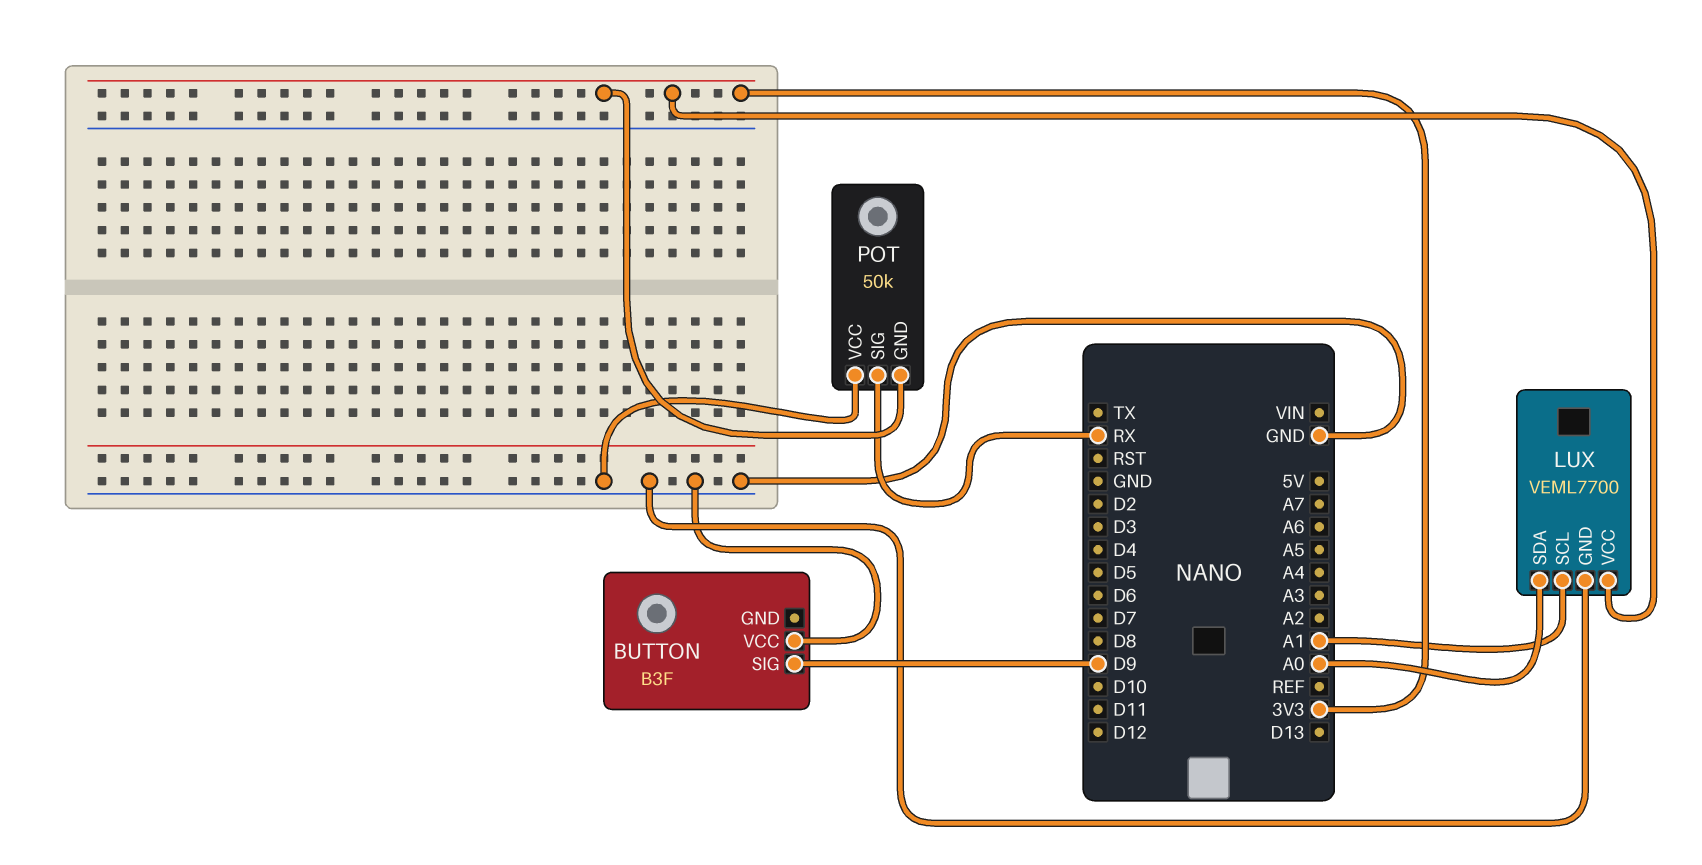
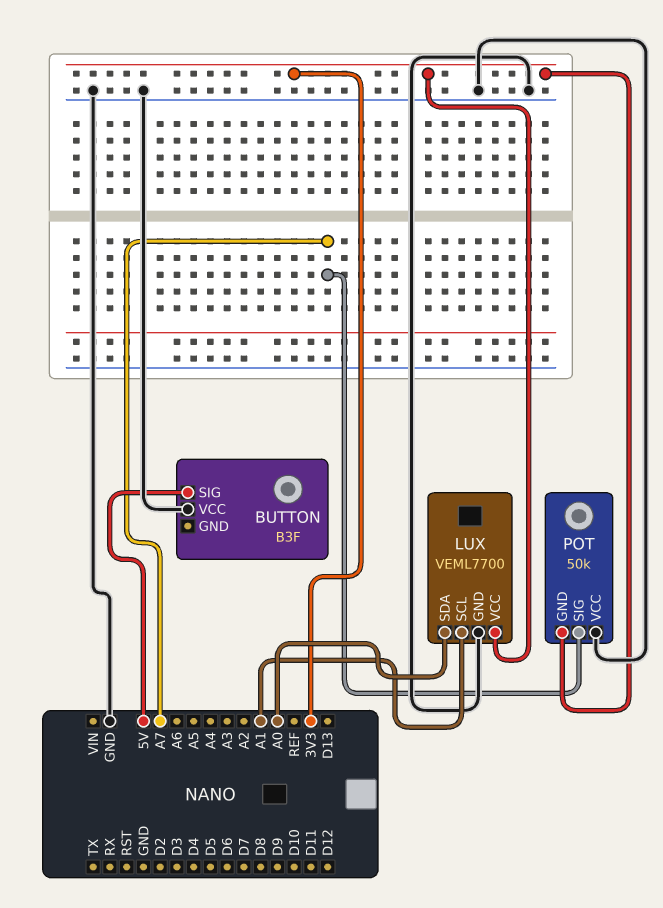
BUTTON pin SIG: D9 -> 5V
POT pin SIG: RX -> A7

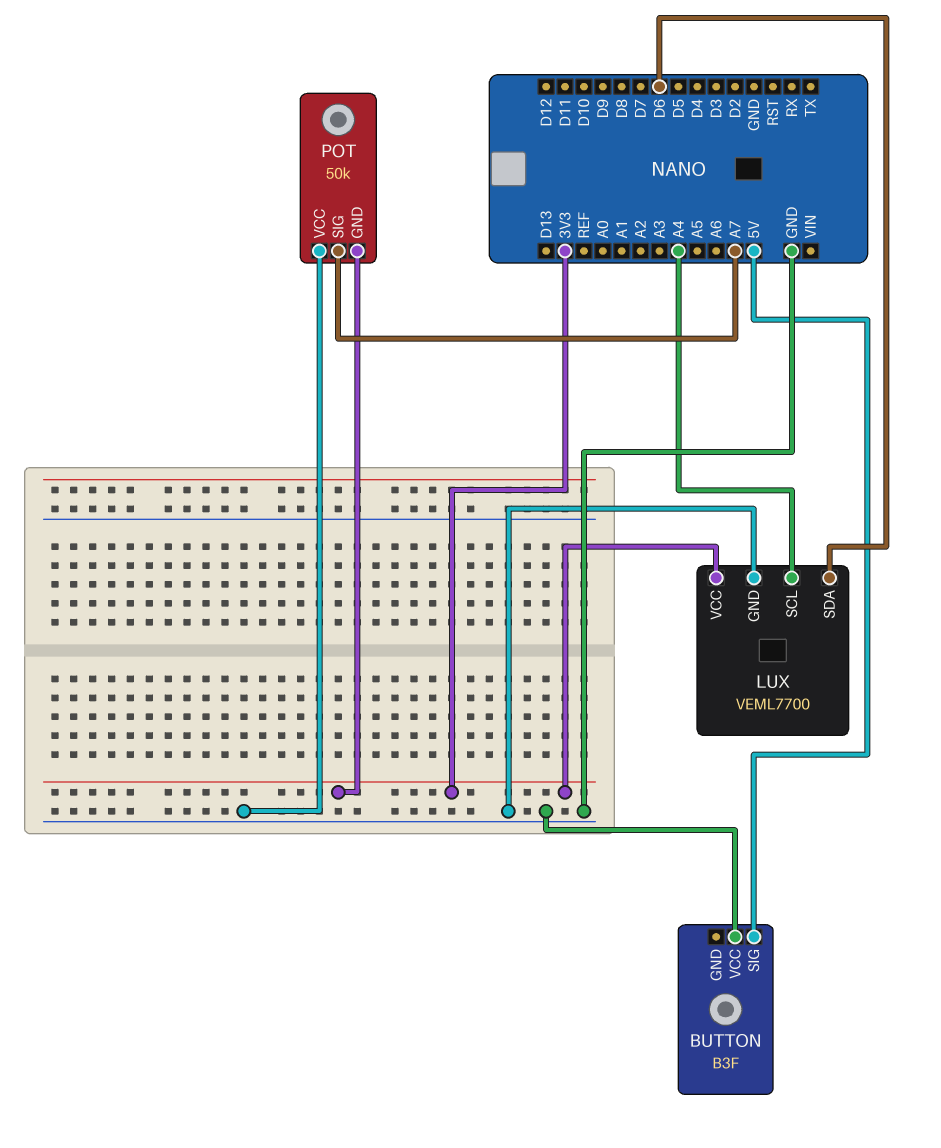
LUX pin SCL: A1 -> A4
LUX pin SDA: A0 -> D6

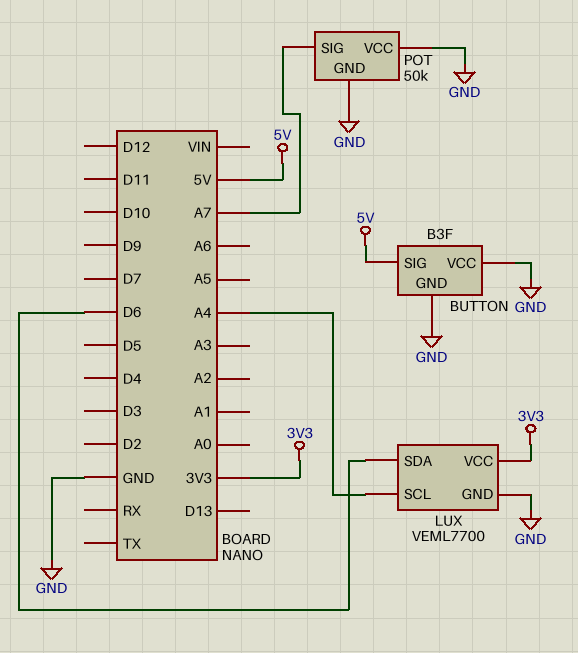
BUTTON pin GND: none -> GND
POT pin GND: 3V3 -> GND

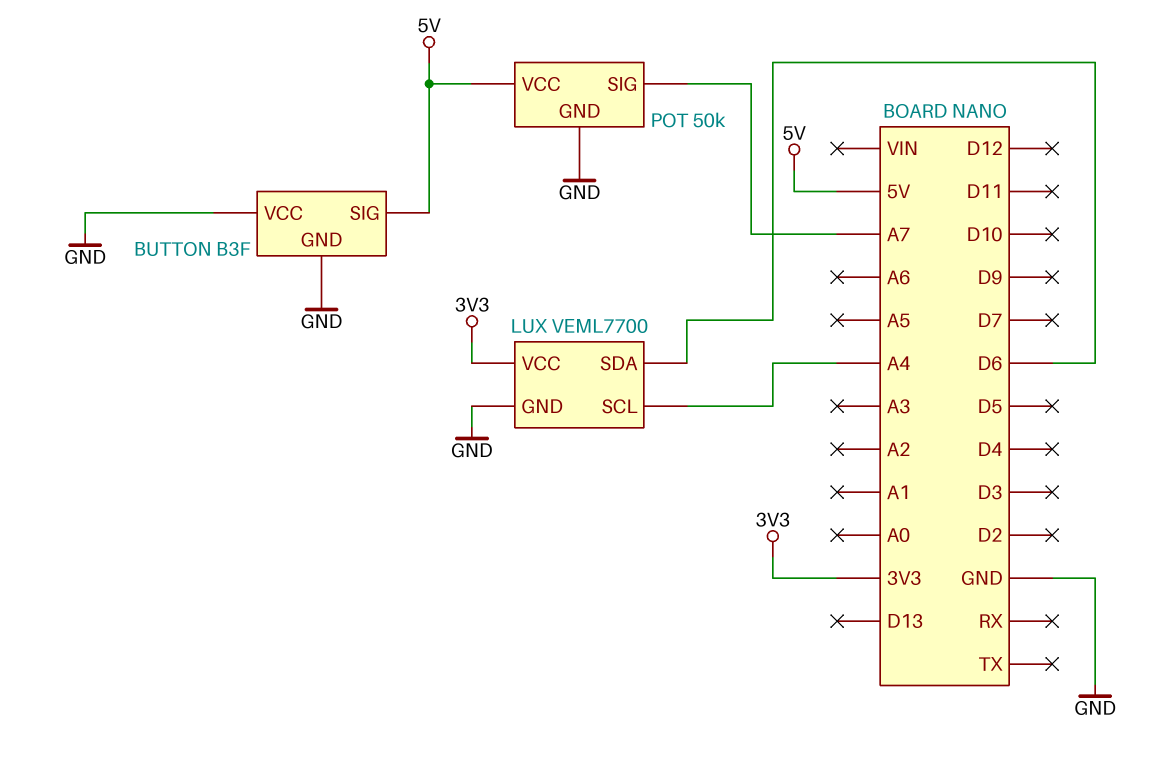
POT pin VCC: GND -> 5V

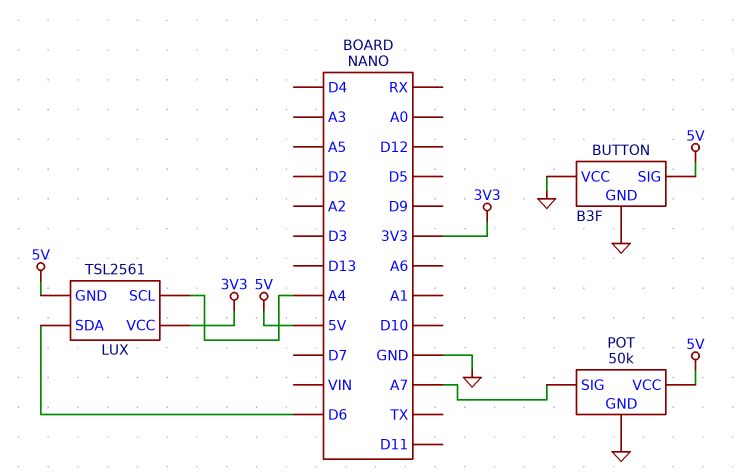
LUX: VEML7700 -> TSL2561
LUX pin GND: GND -> 5V

